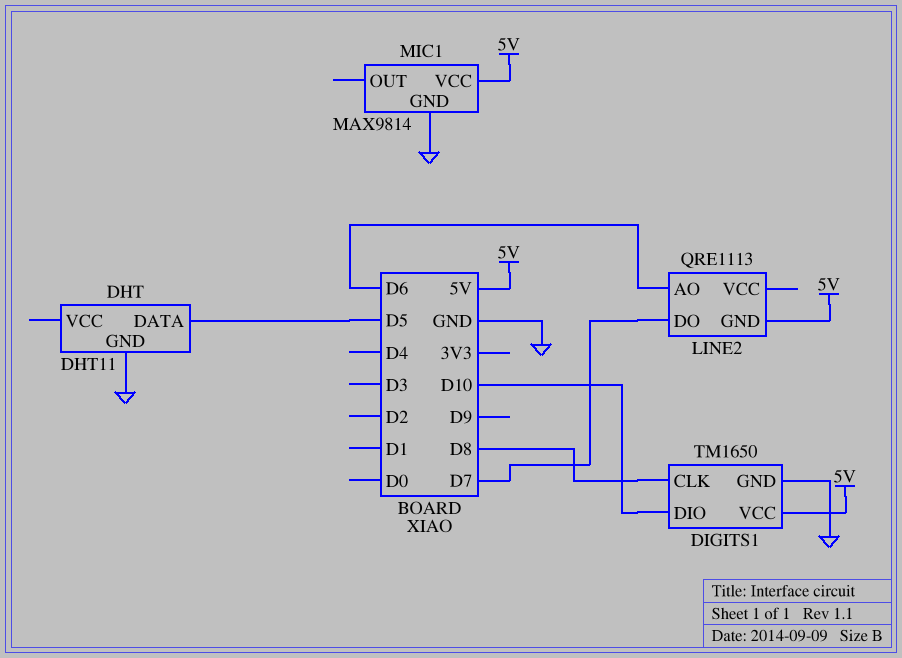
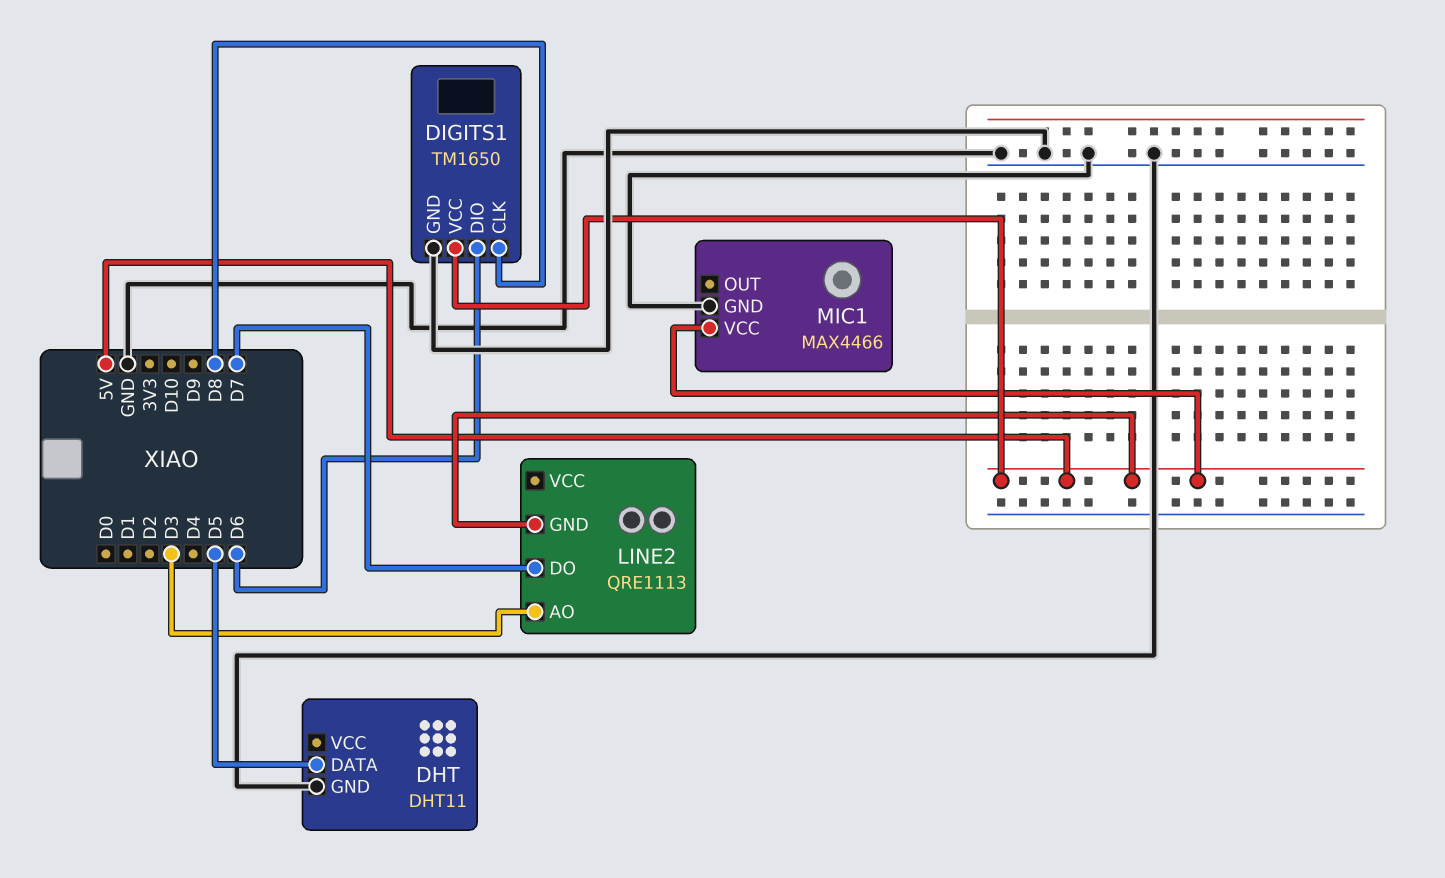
DIGITS1 pin DIO: D10 -> D6
LINE2 pin AO: D6 -> D3
MIC1: MAX9814 -> MAX4466

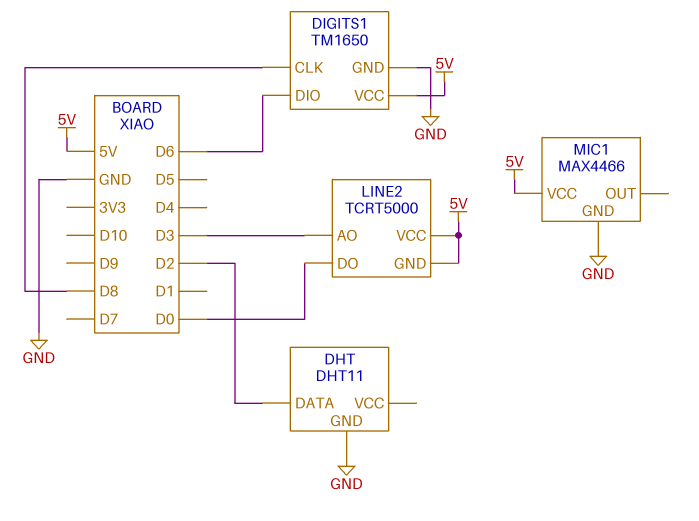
DHT pin DATA: D5 -> D2
LINE2: QRE1113 -> TCRT5000
LINE2 pin DO: D7 -> D0
LINE2 pin VCC: none -> 5V

